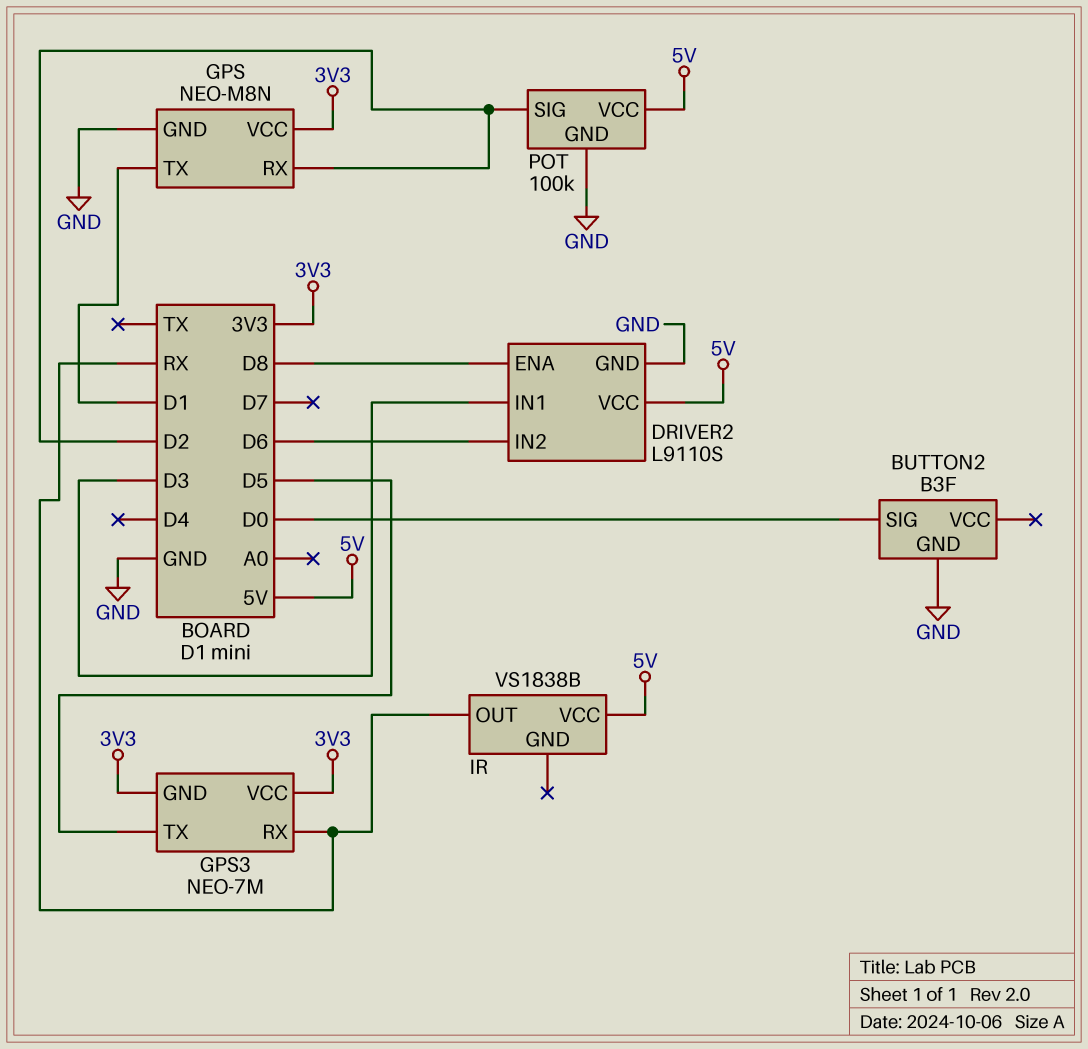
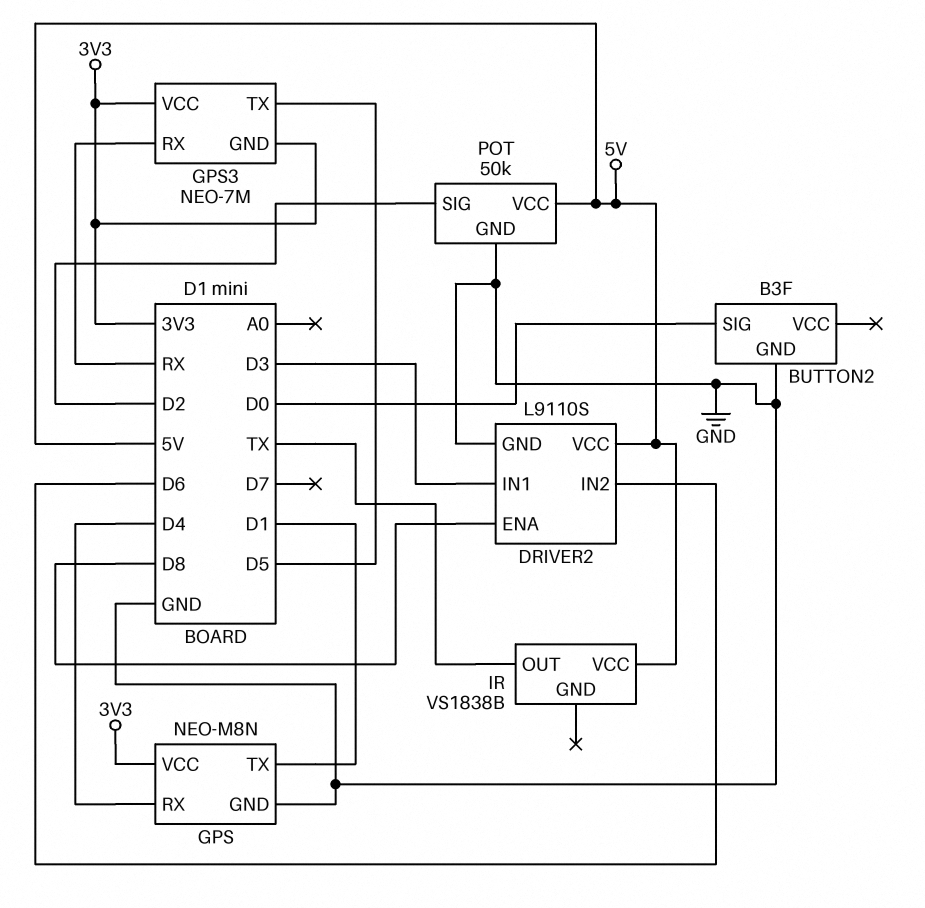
GPS pin RX: D2 -> D4
IR pin OUT: RX -> TX
POT: 100k -> 50k

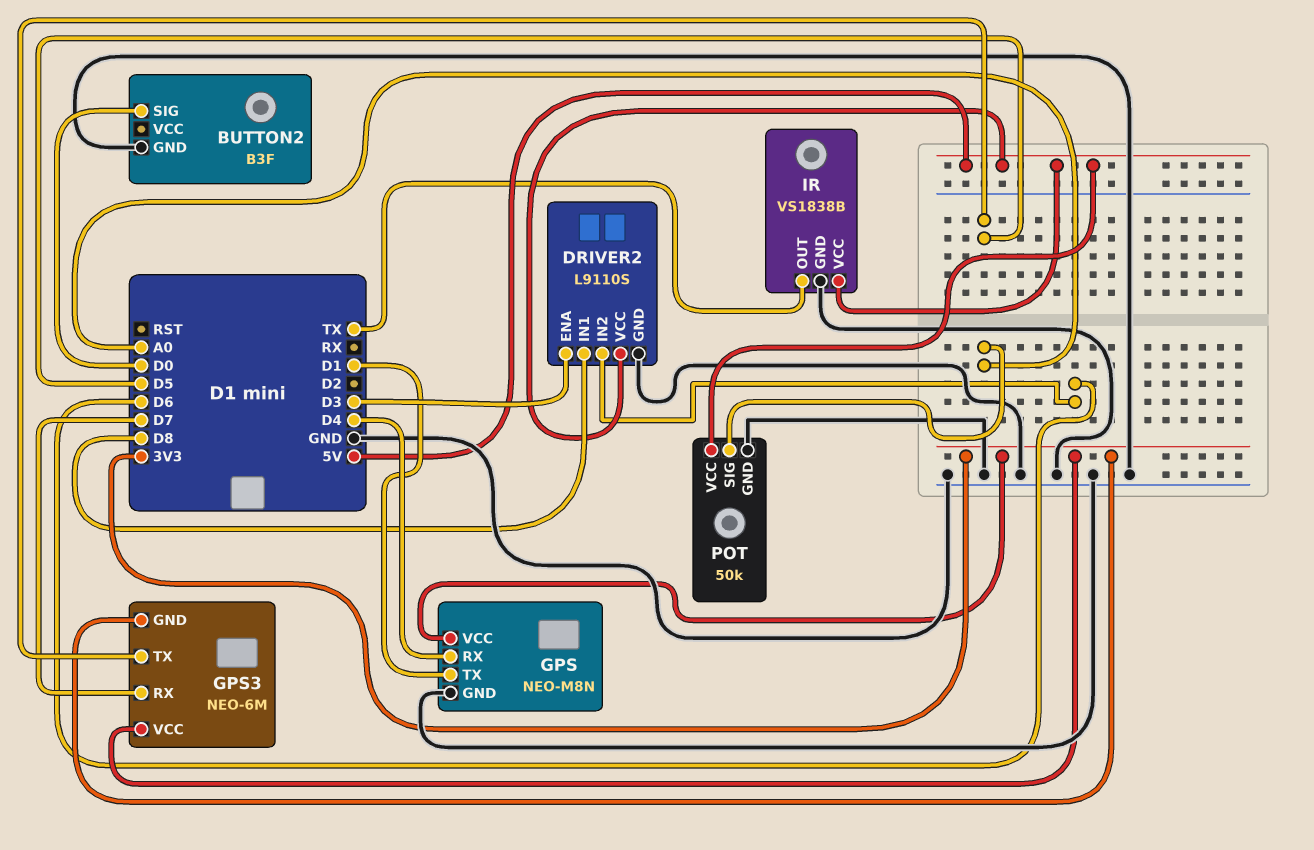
DRIVER2 pin ENA: D8 -> D3
DRIVER2 pin IN1: D3 -> D8
GPS3: NEO-7M -> NEO-6M
GPS3 pin RX: RX -> D7
IR pin GND: none -> GND
POT pin SIG: D2 -> A0

